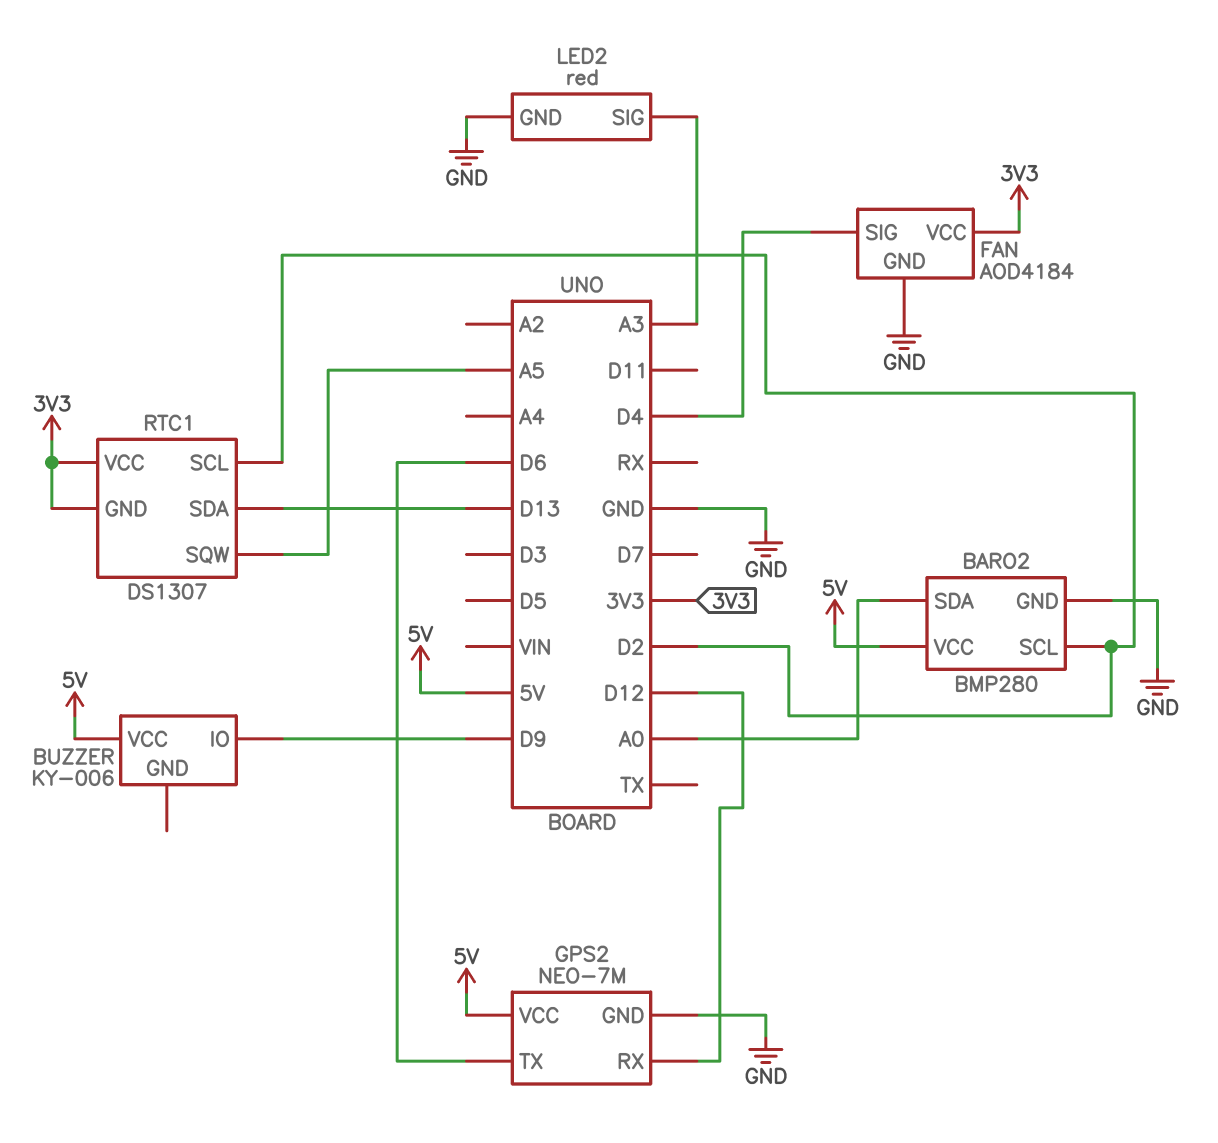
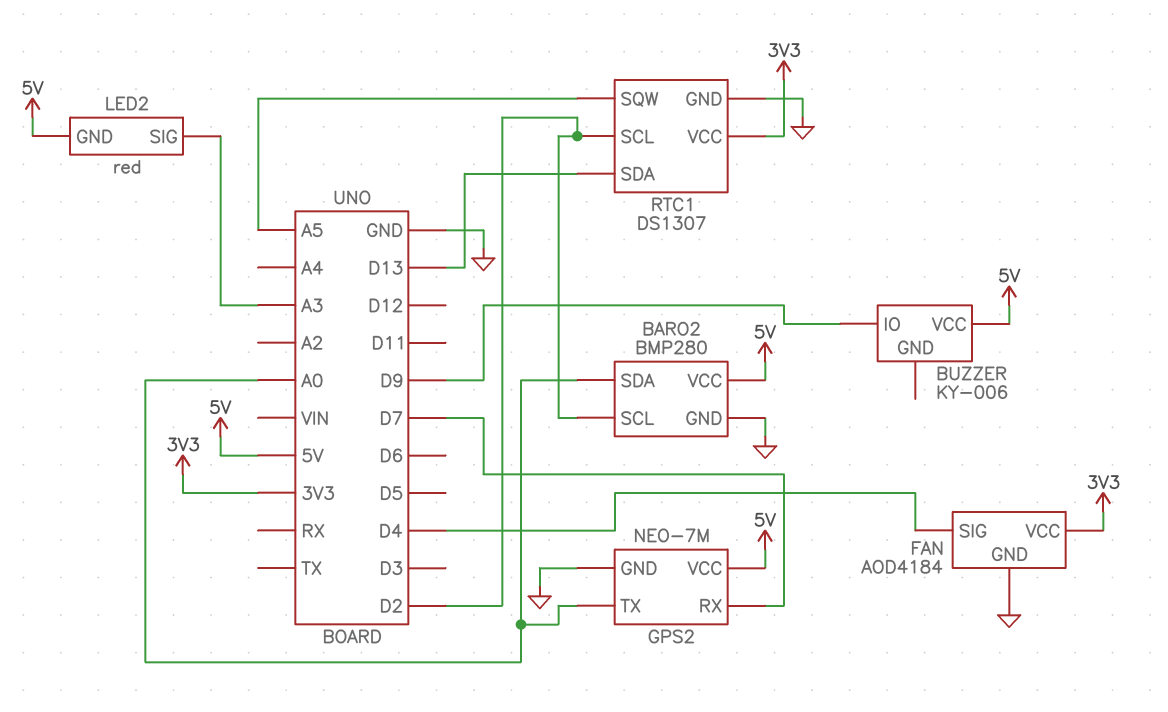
GPS2 pin RX: D12 -> D7
GPS2 pin TX: D6 -> A0
LED2 pin GND: GND -> 5V
RTC1 pin GND: 3V3 -> GND

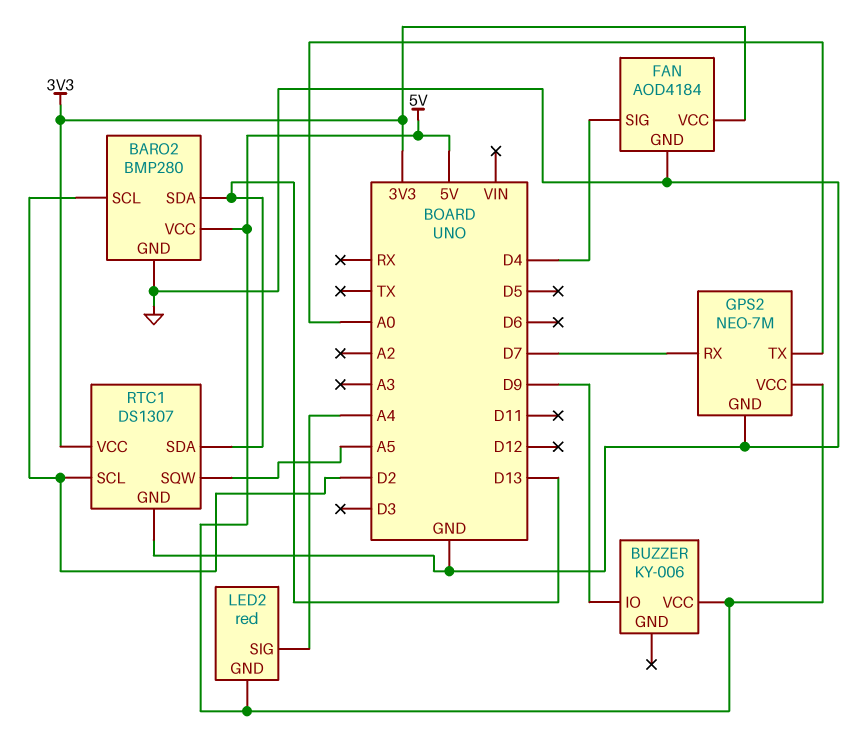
BARO2 pin SDA: A0 -> D13
LED2 pin SIG: A3 -> A4

